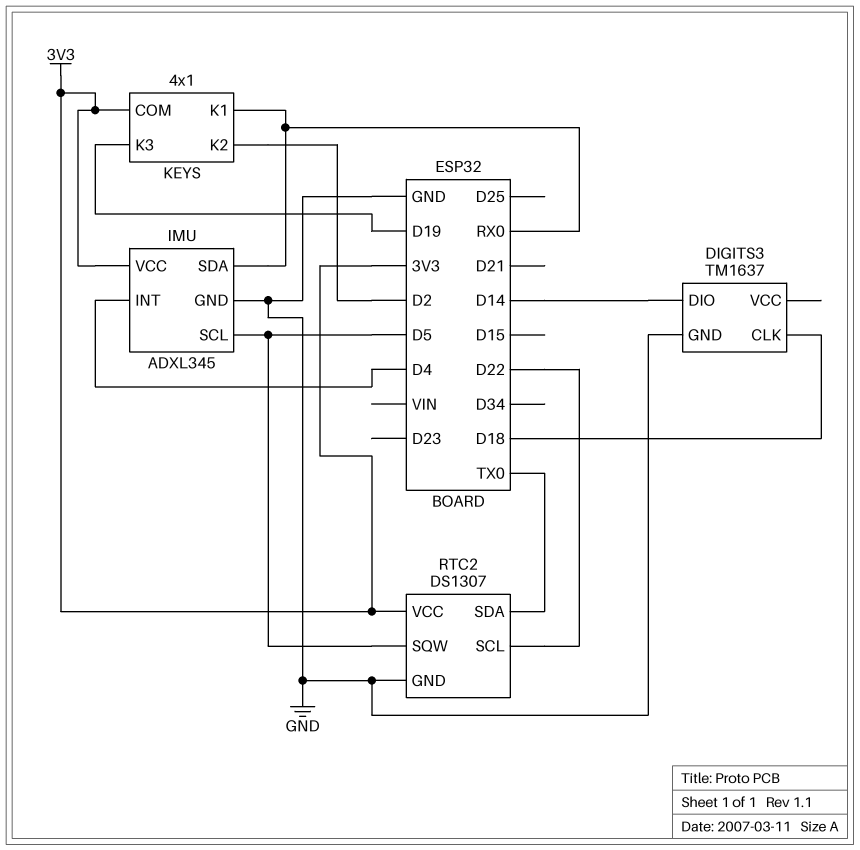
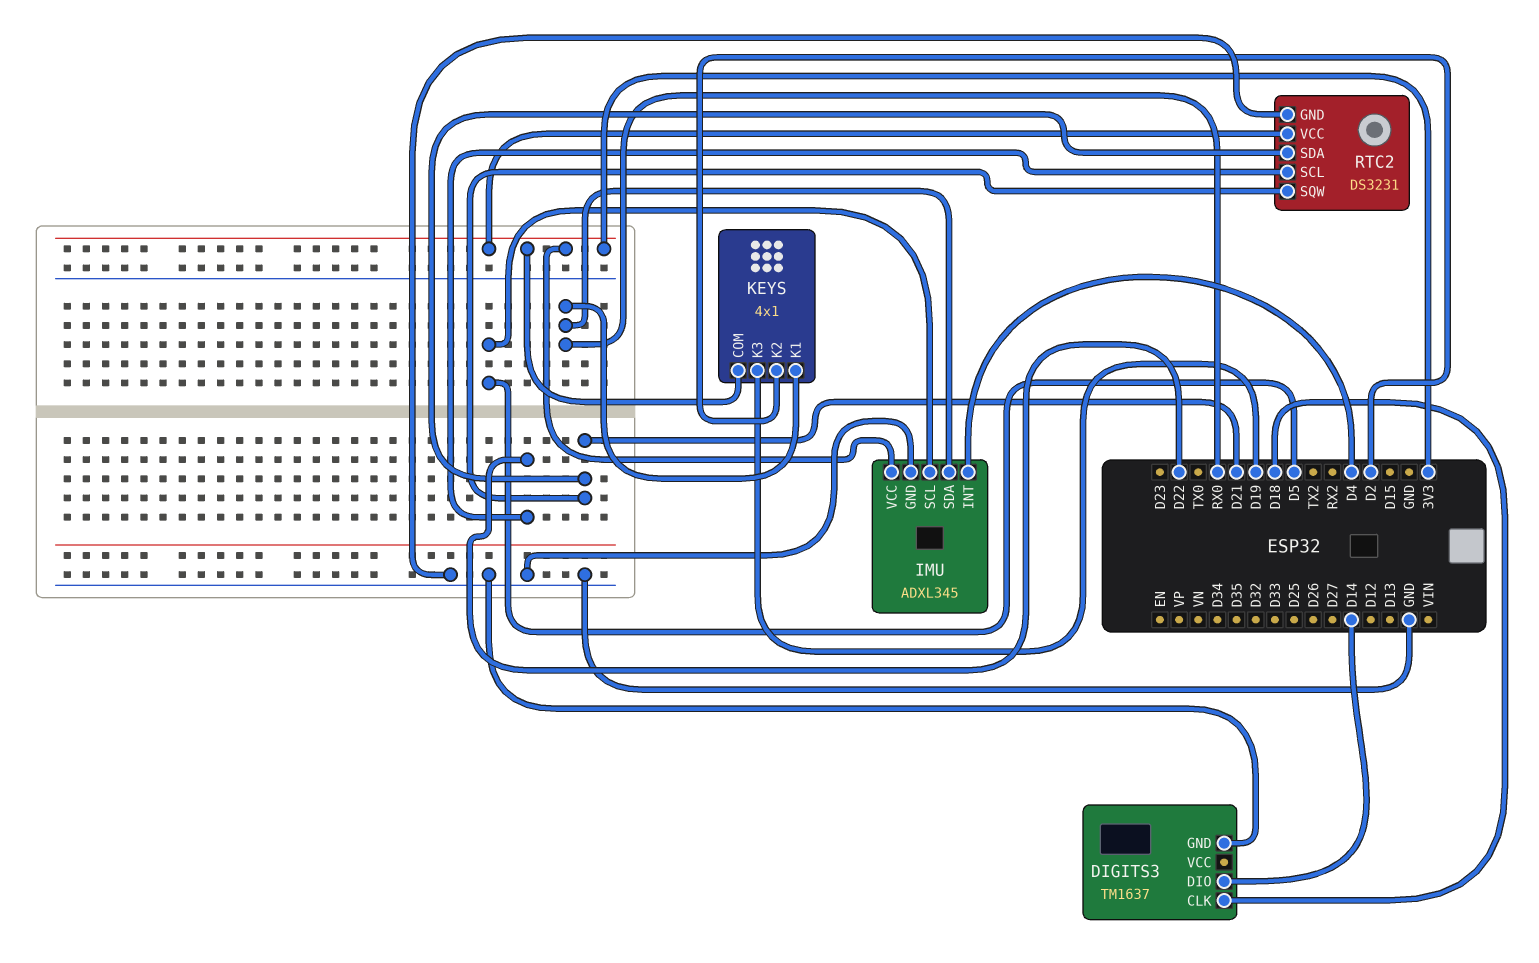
RTC2: DS1307 -> DS3231
RTC2 pin SDA: TX0 -> D21
RTC2 pin SQW: D5 -> D21

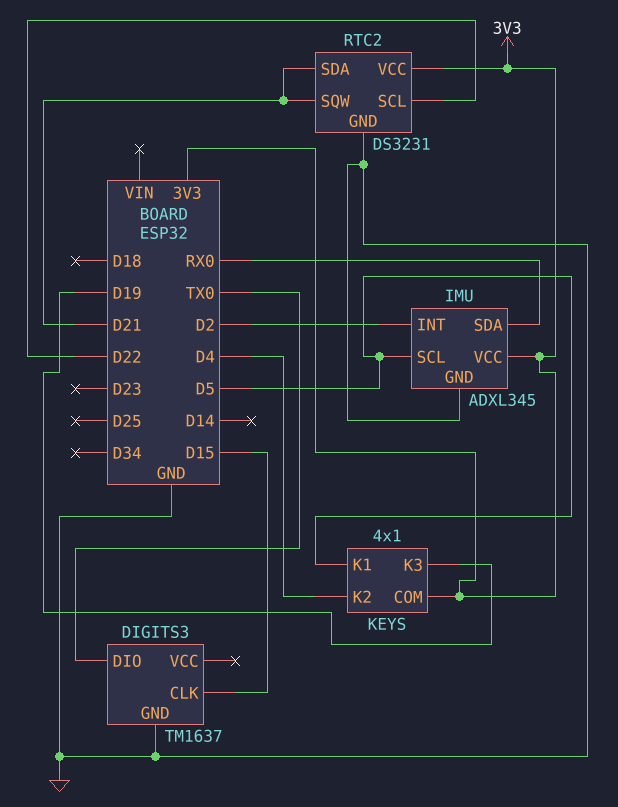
DIGITS3 pin CLK: D18 -> D15
DIGITS3 pin DIO: D14 -> TX0
IMU pin INT: D4 -> D2
KEYS pin K1: RX0 -> D5
KEYS pin K2: D2 -> D4

